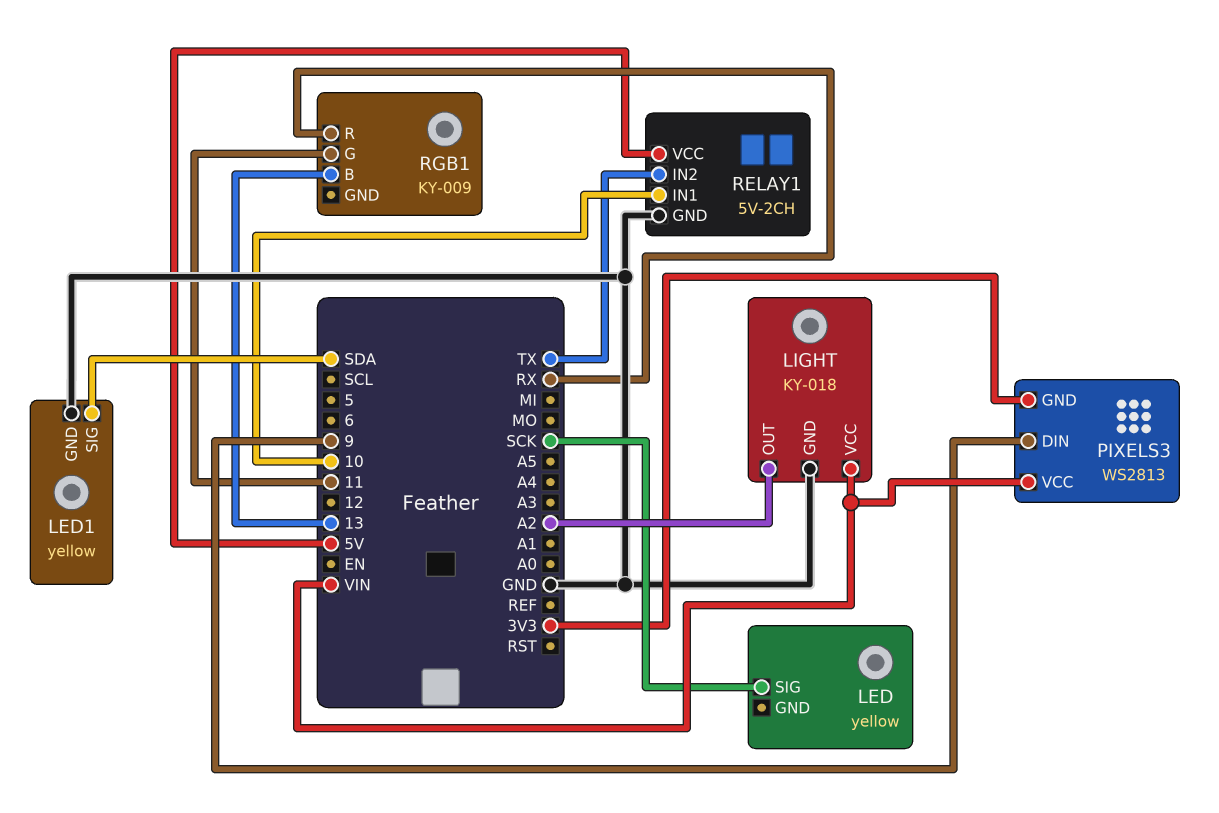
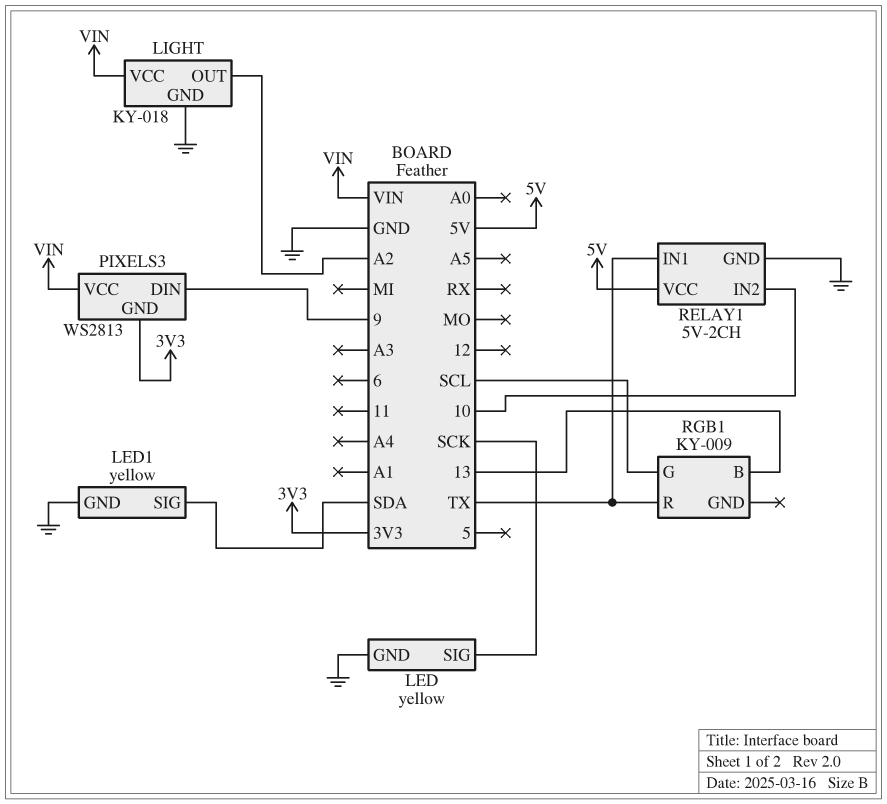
LED pin GND: none -> GND
RELAY1 pin IN1: 10 -> TX
RELAY1 pin IN2: TX -> 10
RGB1 pin G: 11 -> SCL
RGB1 pin R: RX -> TX

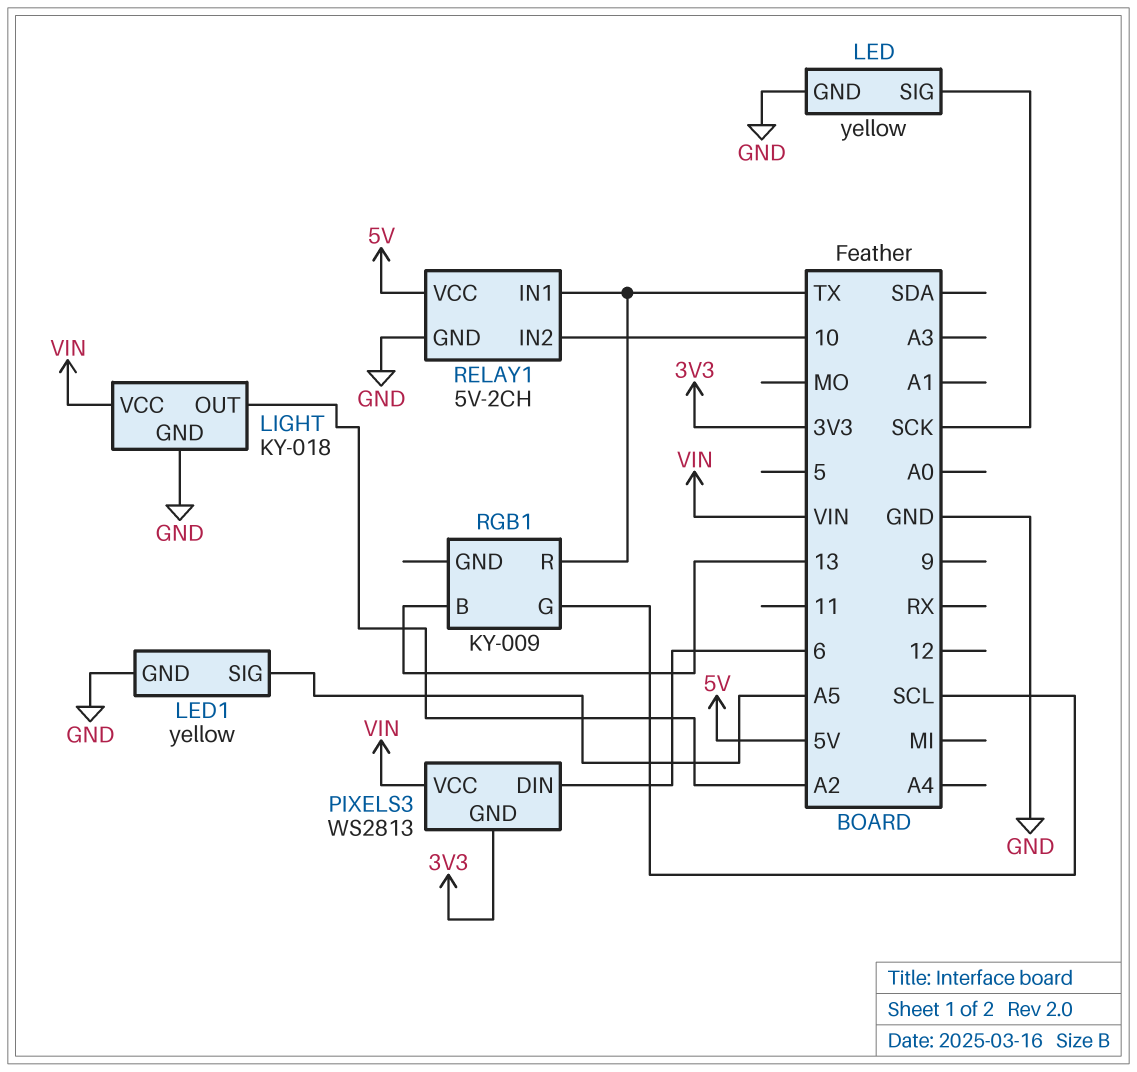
LED1 pin SIG: SDA -> A5
PIXELS3 pin DIN: 9 -> 6

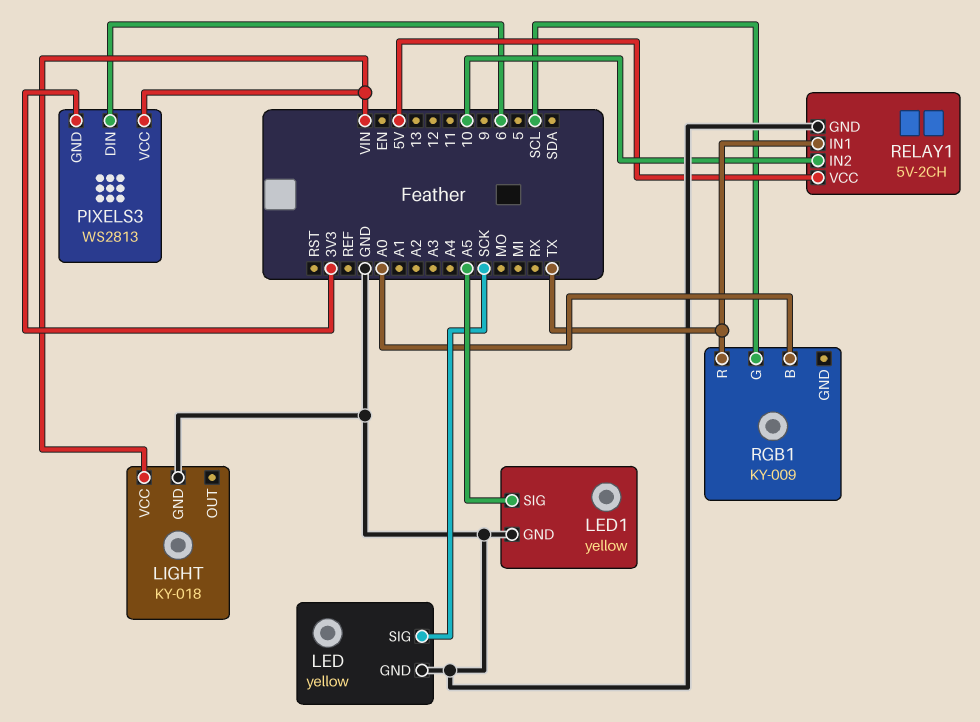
LIGHT pin OUT: A2 -> none
RGB1 pin B: 13 -> A0

